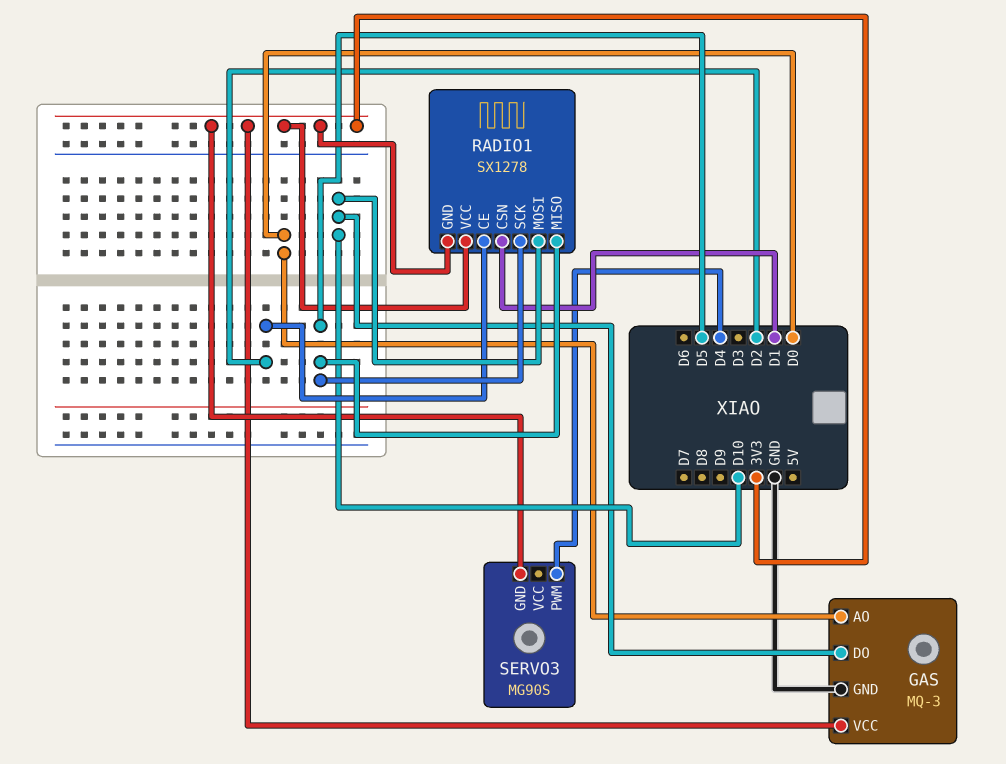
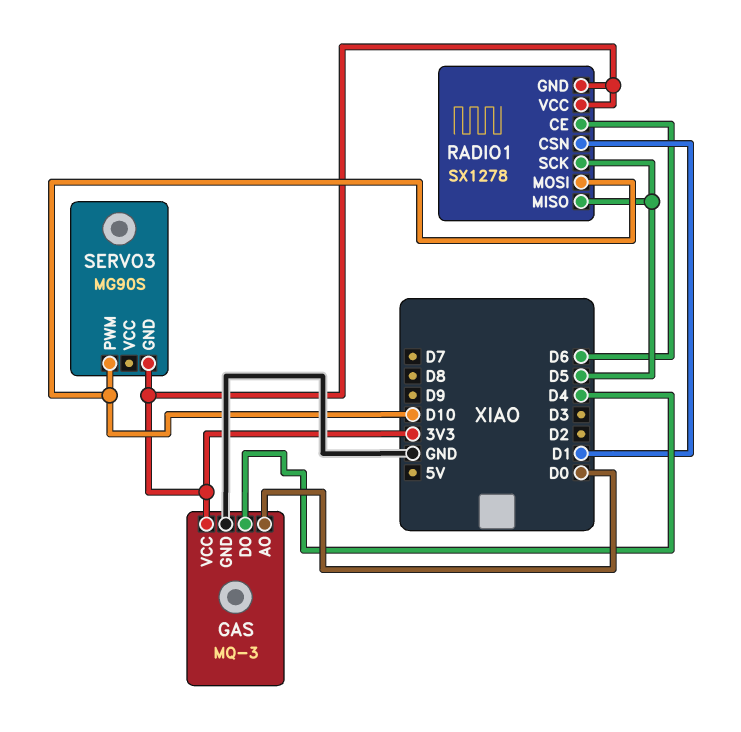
GAS pin DO: D10 -> D4
RADIO1 pin CE: D2 -> D6
SERVO3 pin PWM: D4 -> D10

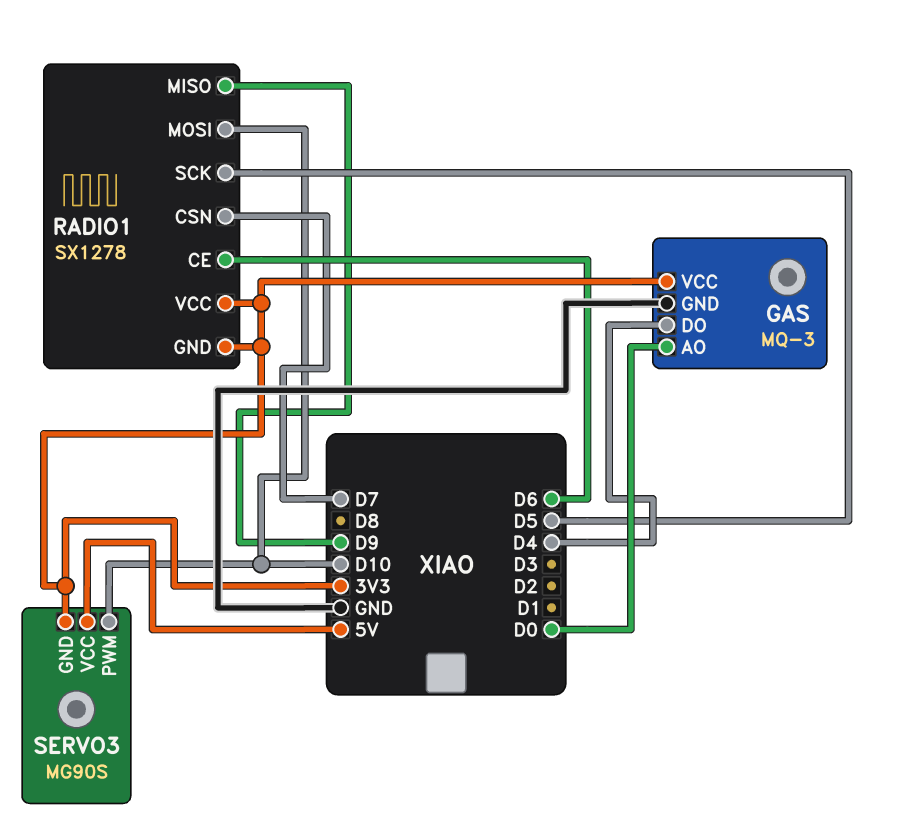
RADIO1 pin CSN: D1 -> D7
RADIO1 pin MISO: D5 -> D9
SERVO3 pin VCC: none -> 5V

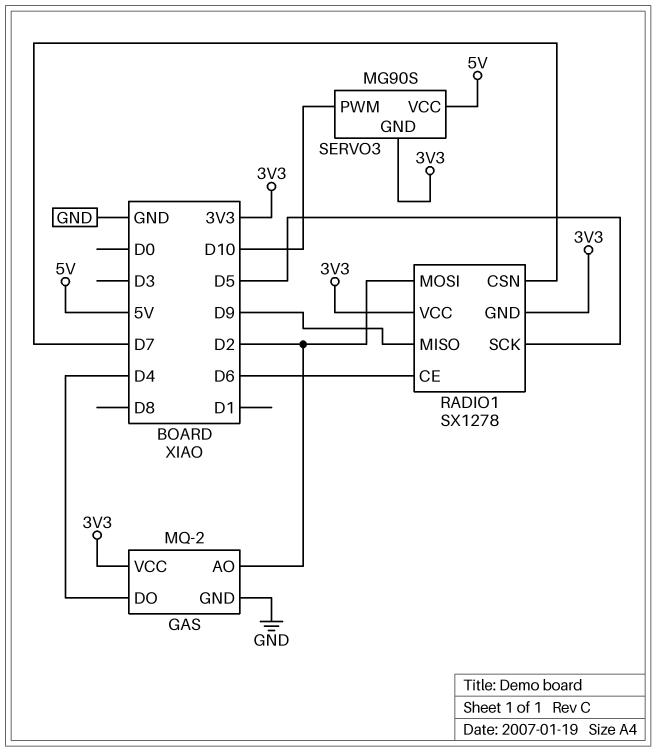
GAS: MQ-3 -> MQ-2
GAS pin AO: D0 -> D2
RADIO1 pin MOSI: D10 -> D2

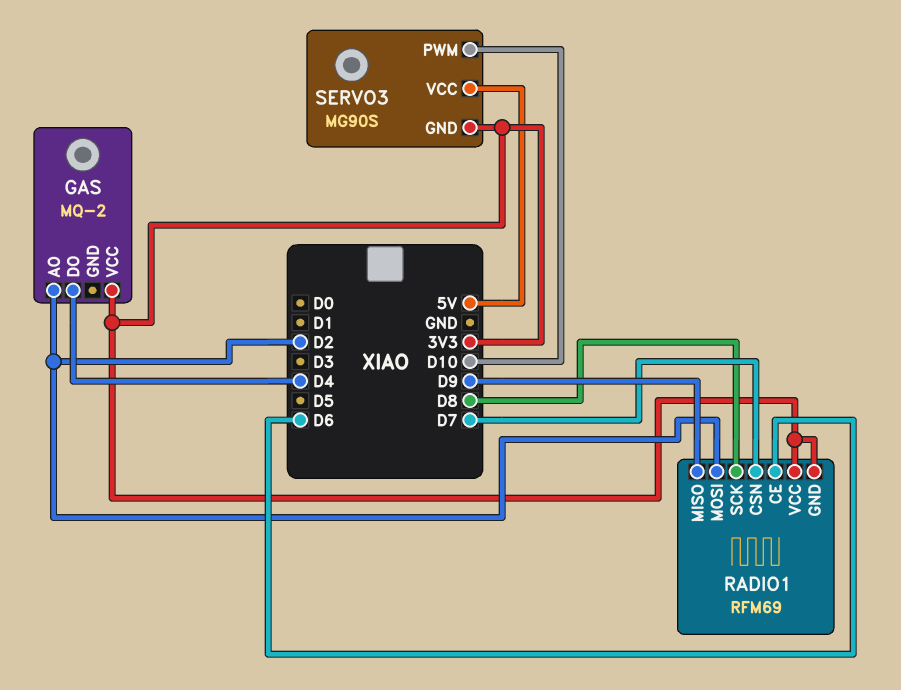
GAS pin GND: GND -> none
RADIO1: SX1278 -> RFM69
RADIO1 pin SCK: D5 -> D8

